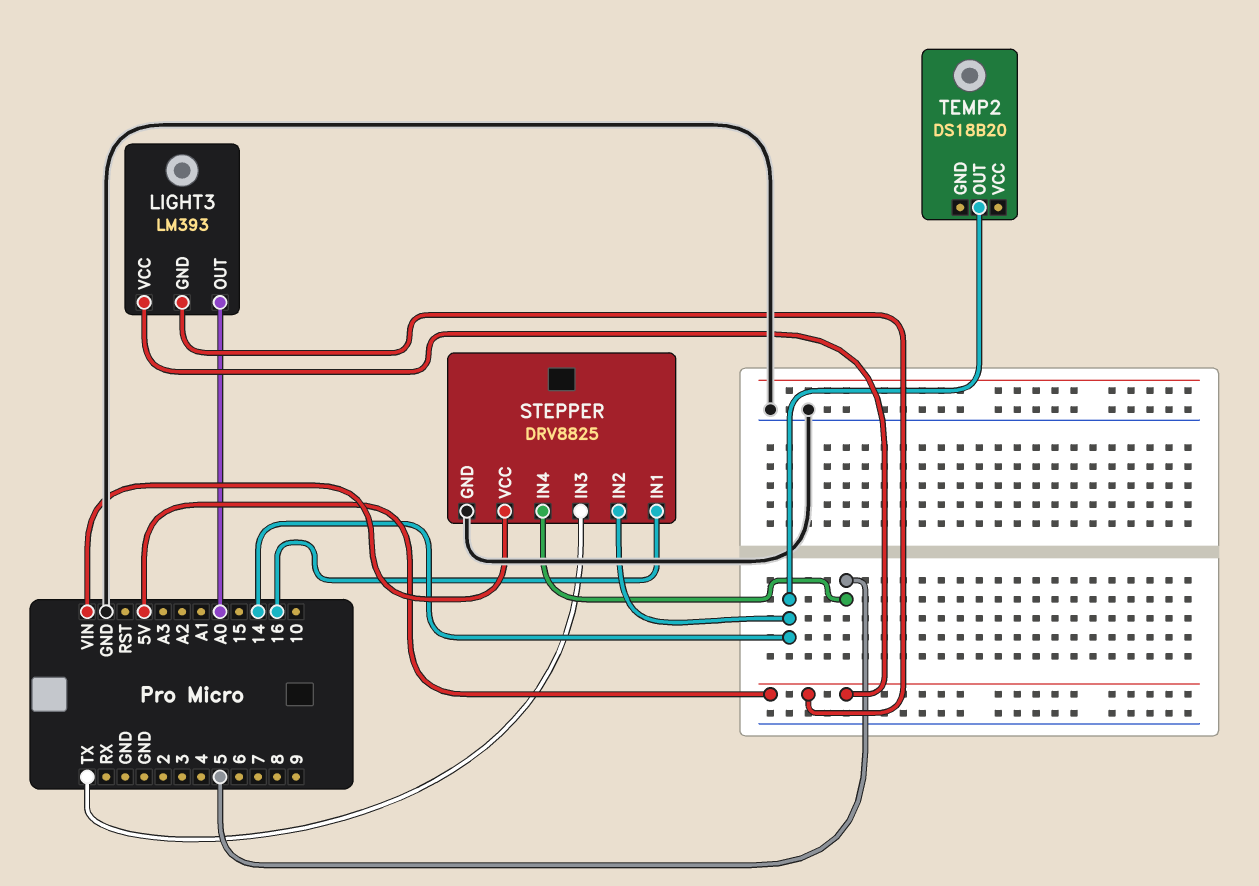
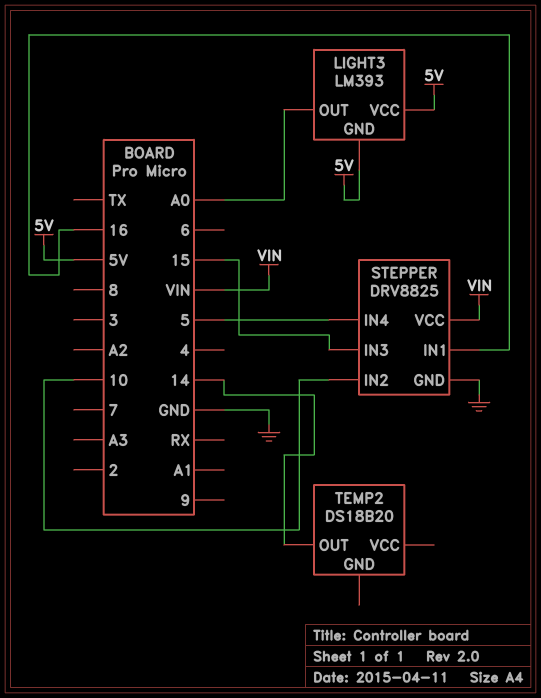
STEPPER pin IN2: 14 -> 10
STEPPER pin IN3: TX -> 15

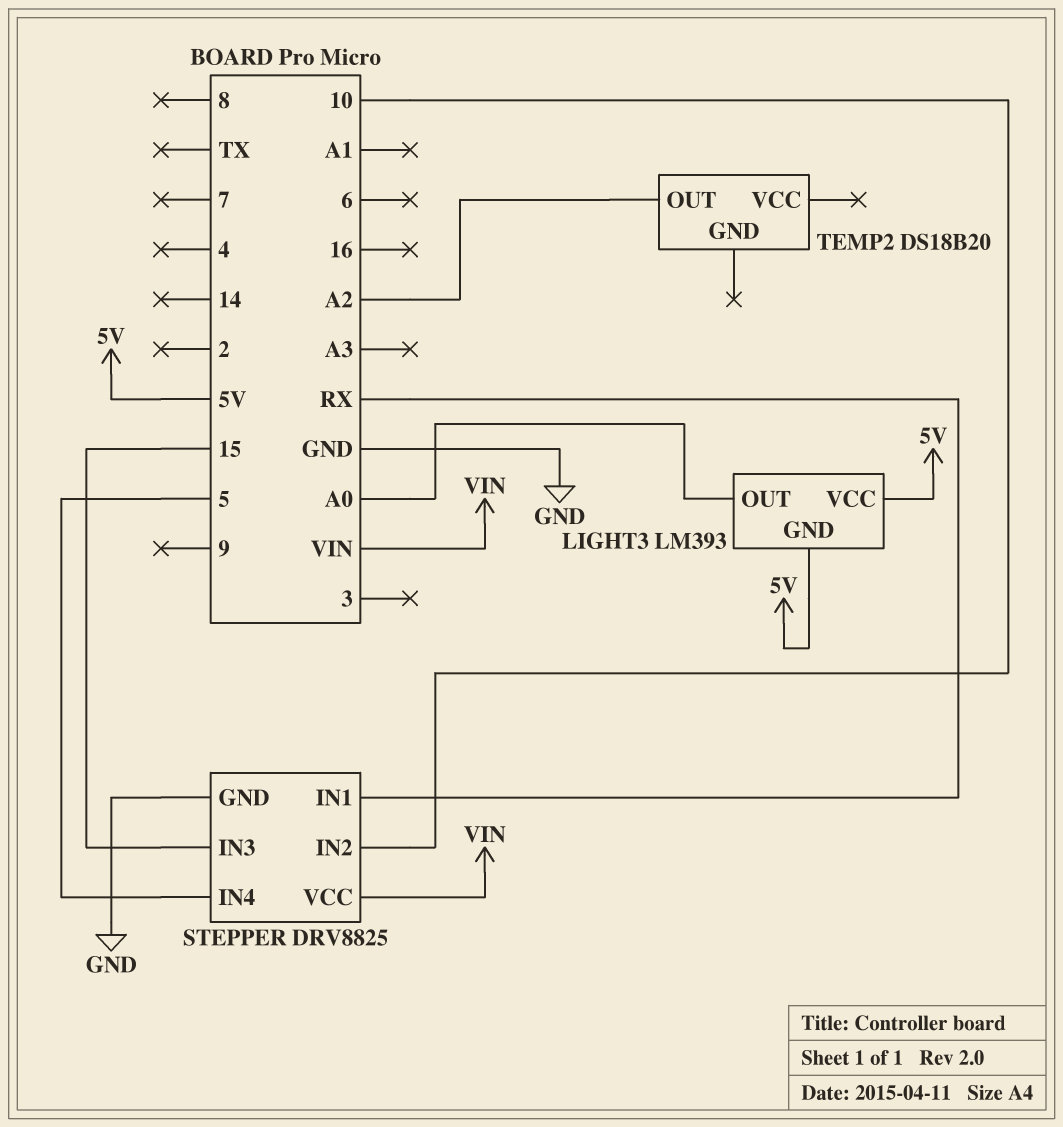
STEPPER pin IN1: 16 -> RX
TEMP2 pin OUT: 14 -> A2

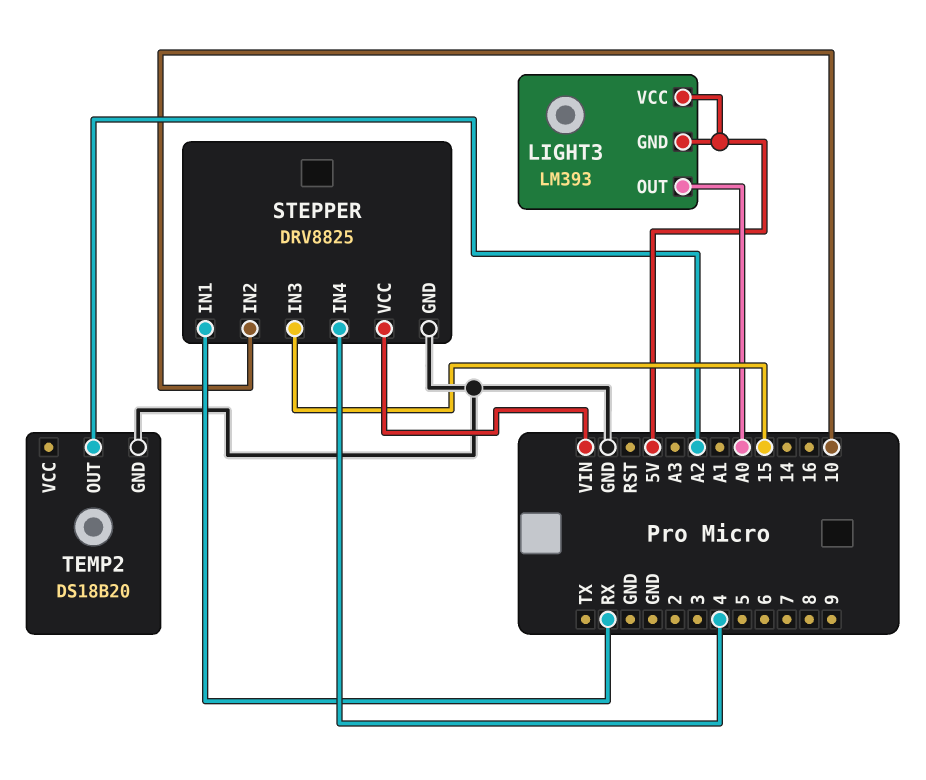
STEPPER pin IN4: 5 -> 4
TEMP2 pin GND: none -> GND

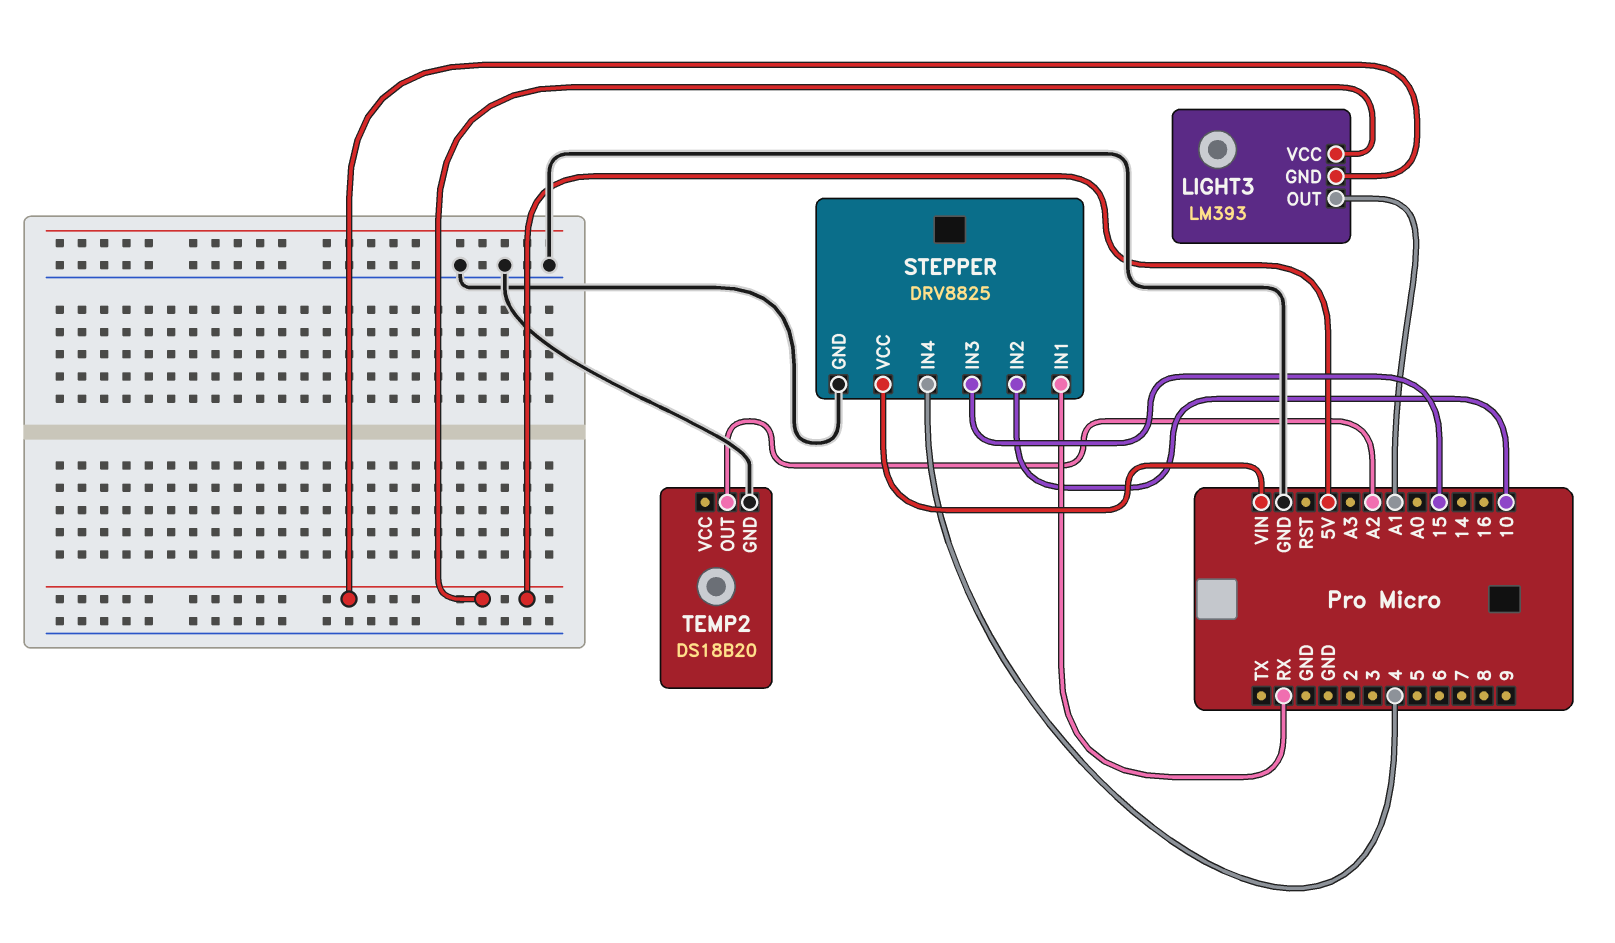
LIGHT3 pin OUT: A0 -> A1

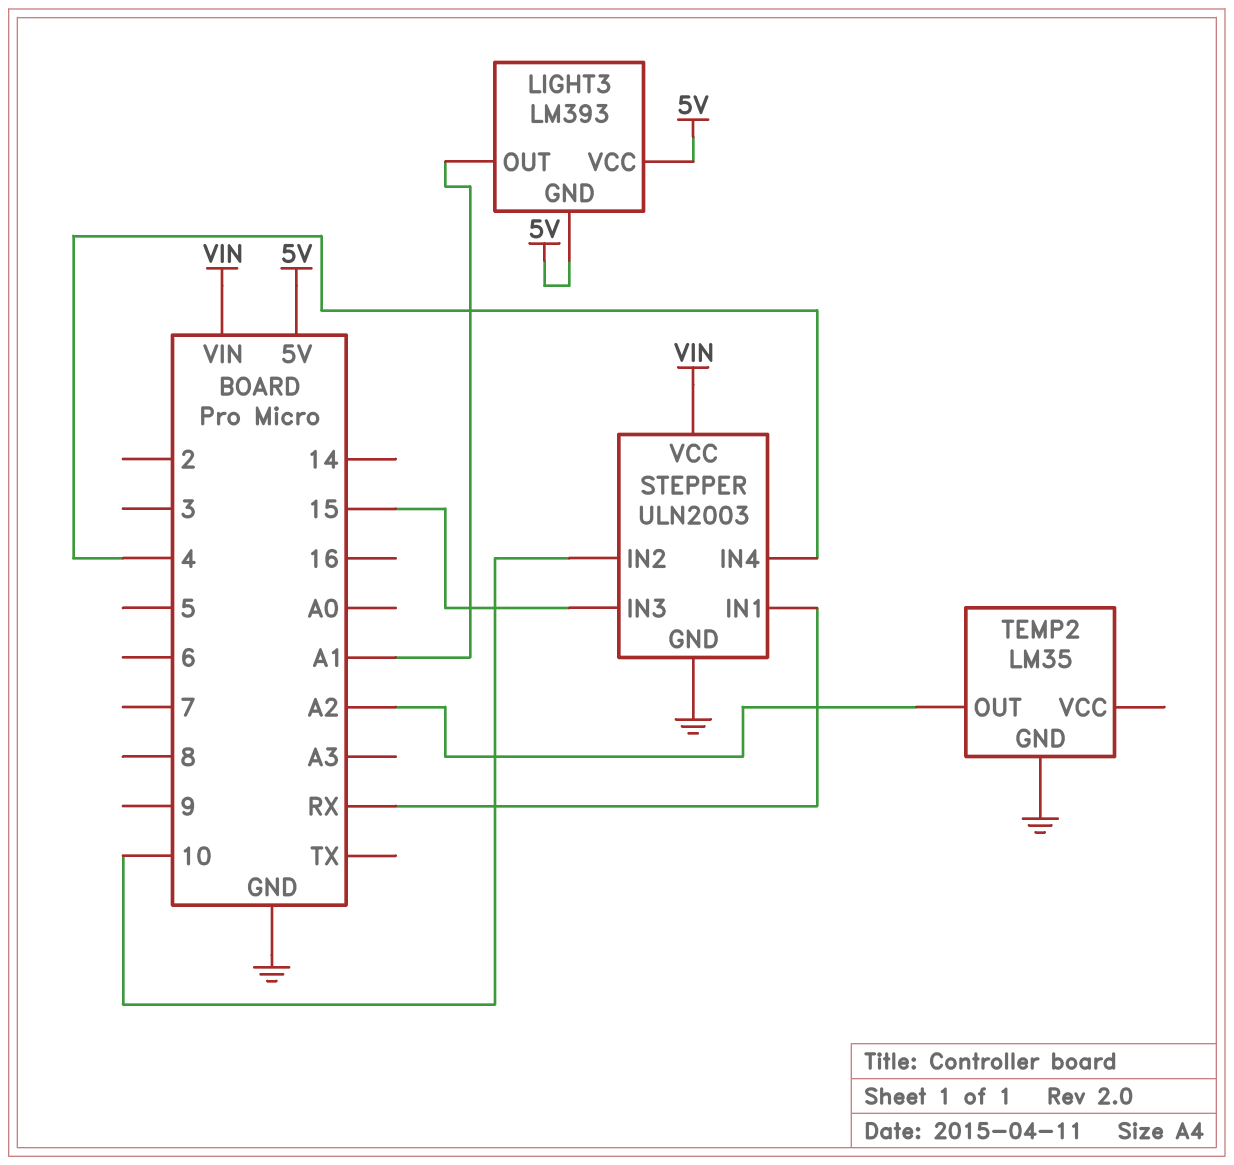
STEPPER: DRV8825 -> ULN2003
TEMP2: DS18B20 -> LM35

